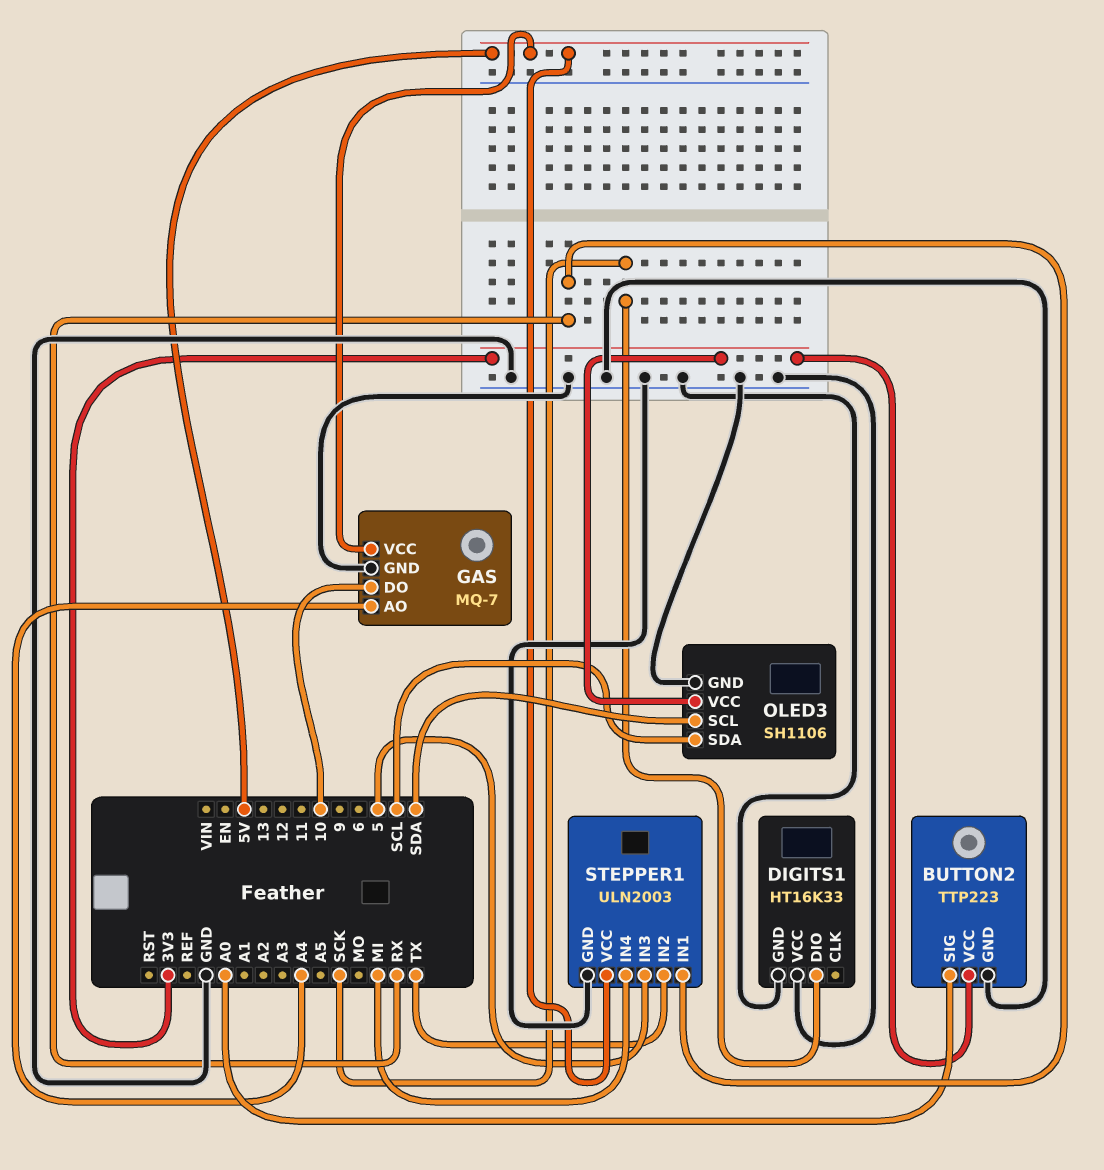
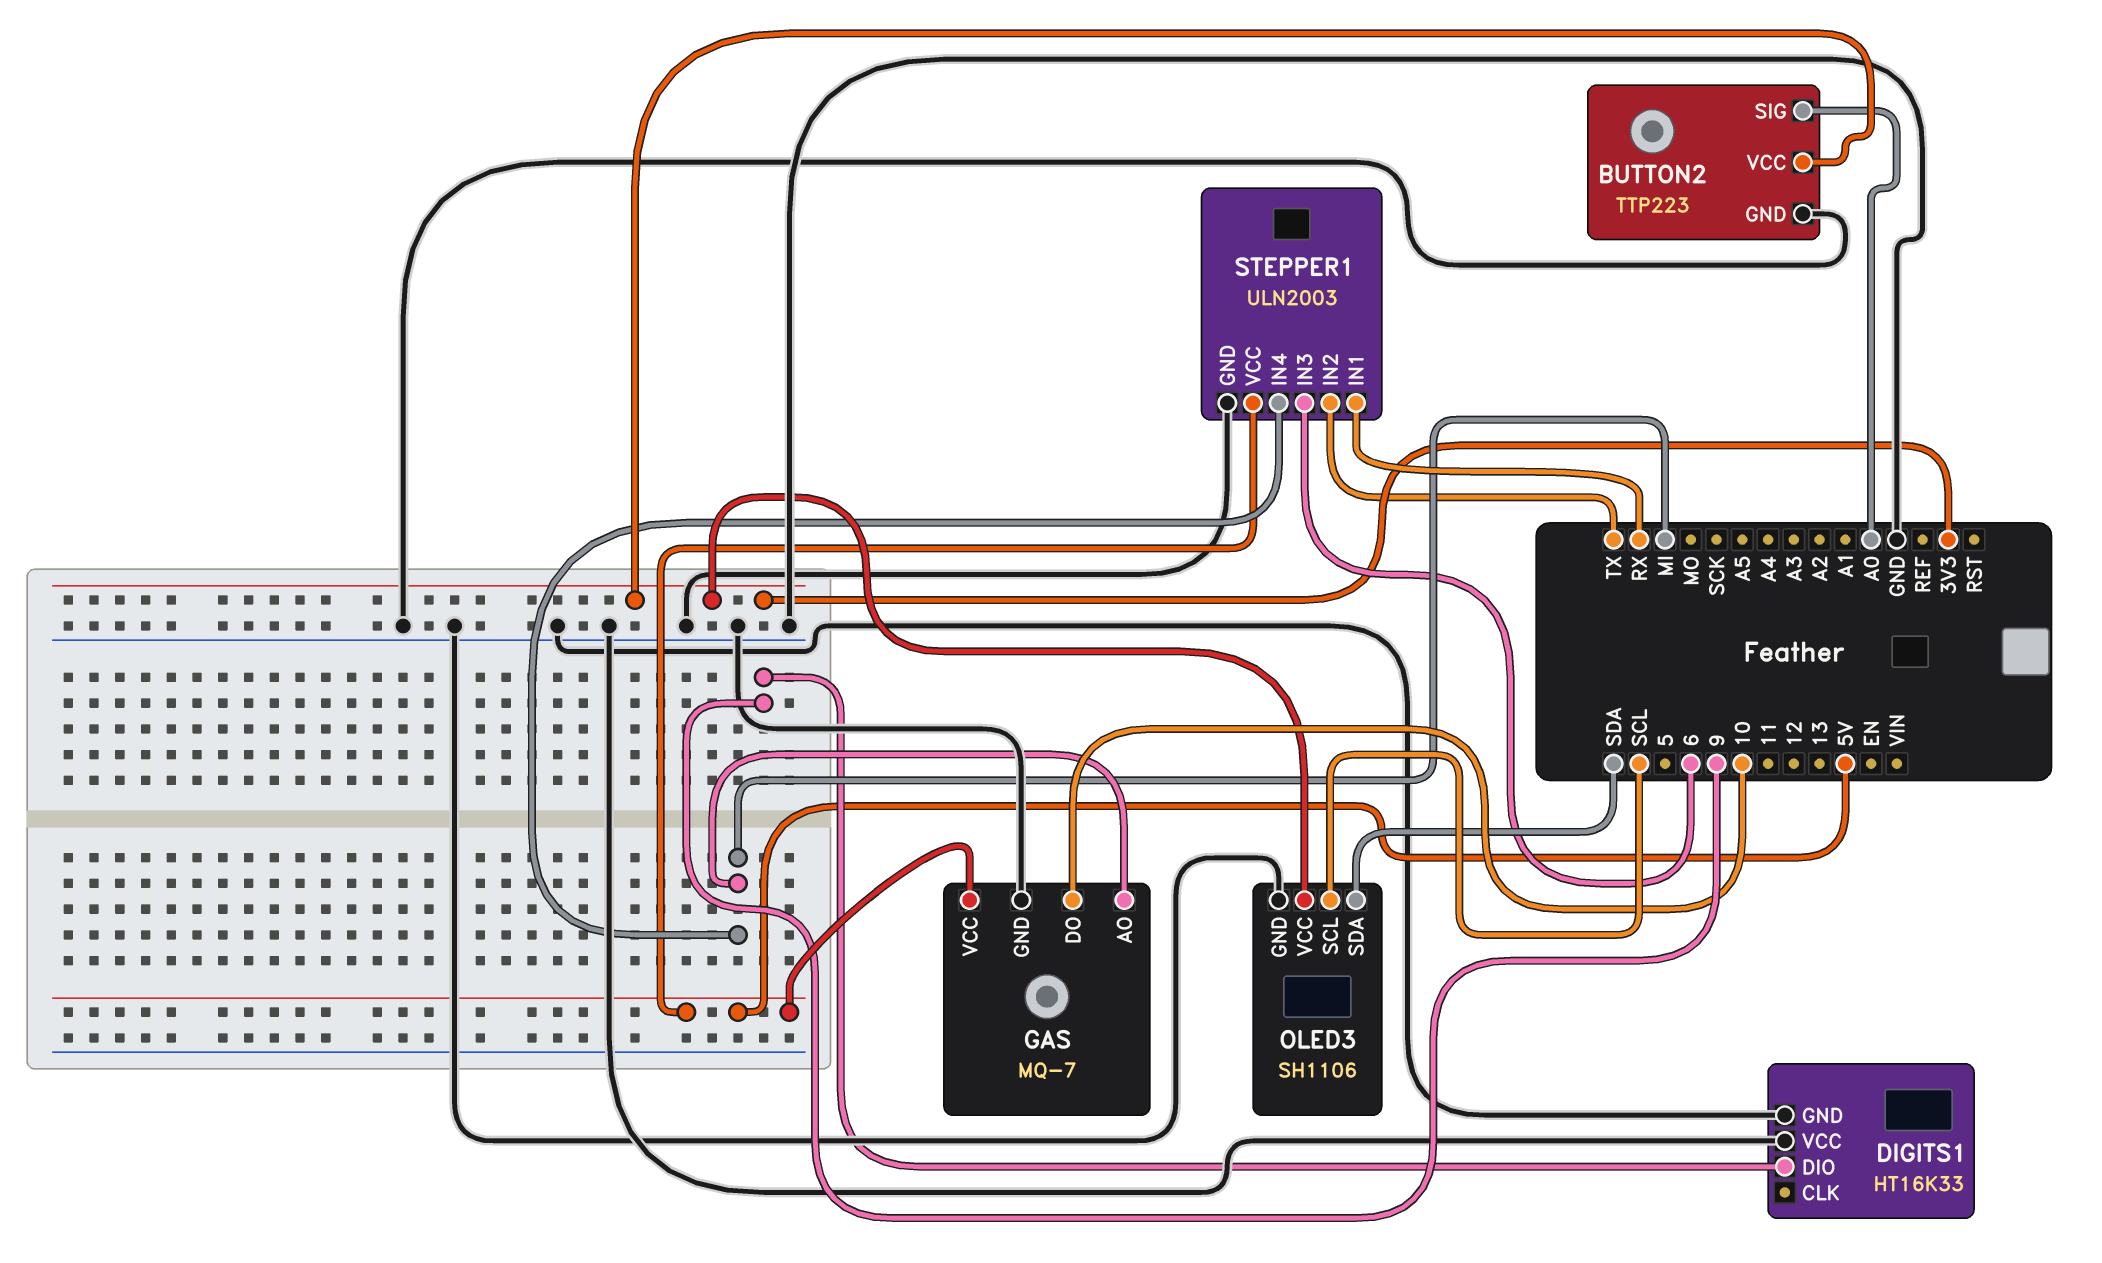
DIGITS1 pin DIO: SCK -> 9
GAS pin AO: A4 -> MI
OLED3 pin SCL: SDA -> SCL
OLED3 pin SDA: SCL -> SDA
STEPPER1 pin IN3: 5 -> 6

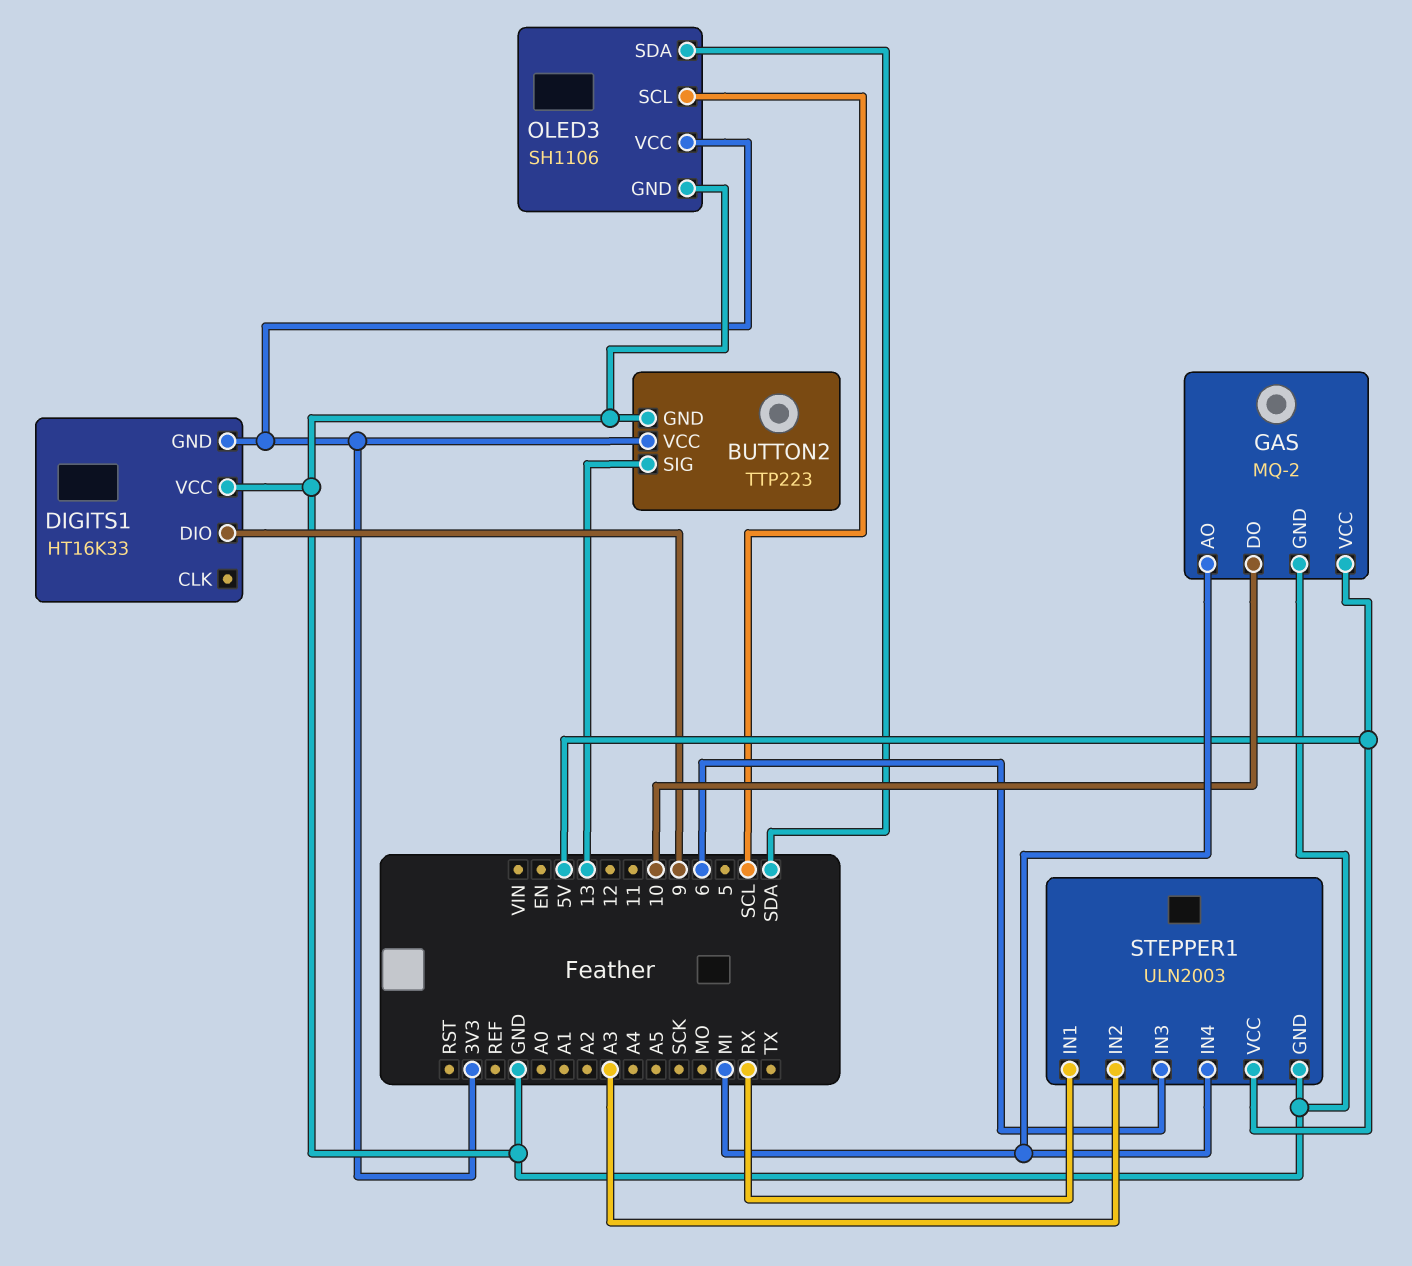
BUTTON2 pin SIG: A0 -> 13
DIGITS1 pin GND: GND -> 3V3
GAS: MQ-7 -> MQ-2
STEPPER1 pin IN2: TX -> A3

